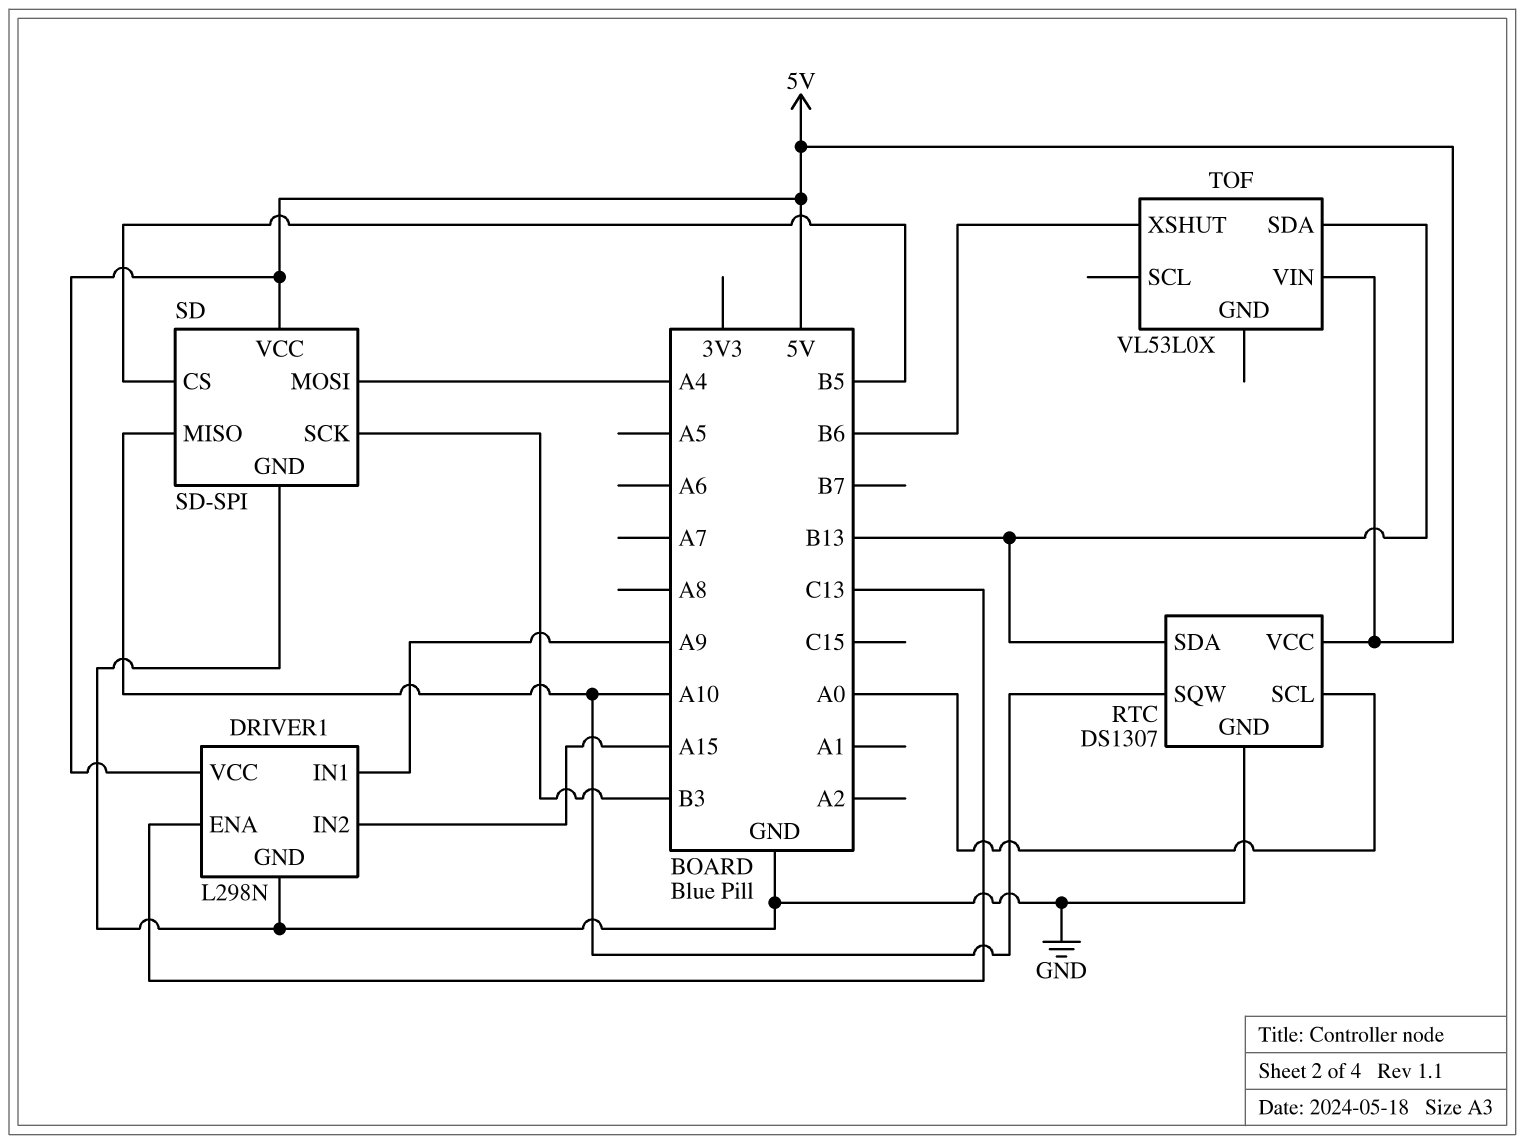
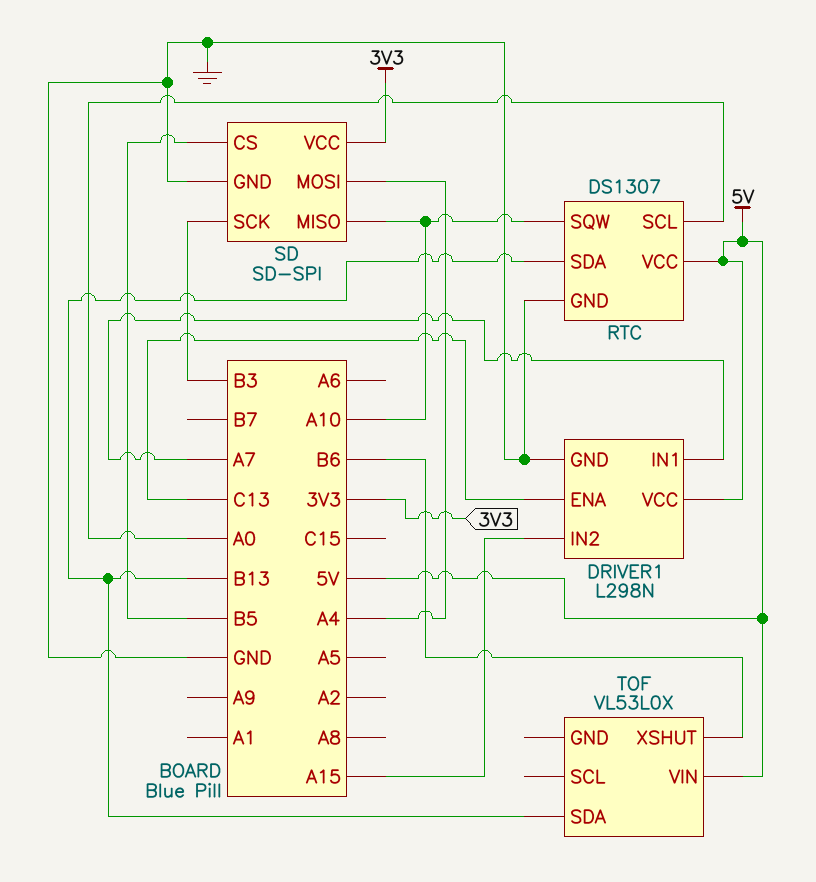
DRIVER1 pin IN1: A9 -> A7
SD pin VCC: 5V -> 3V3

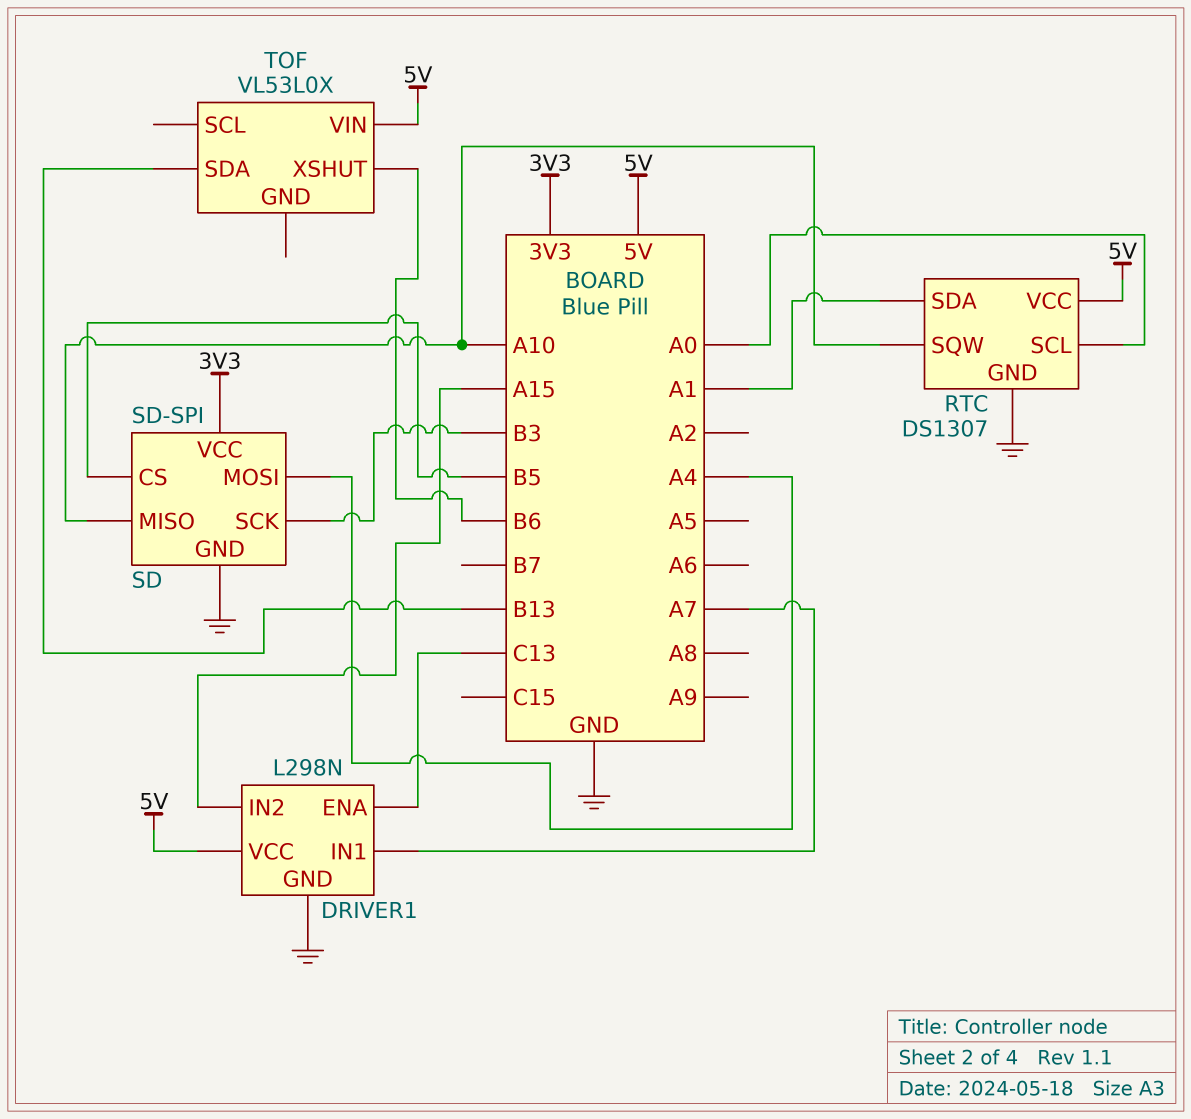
RTC pin SDA: B13 -> A1

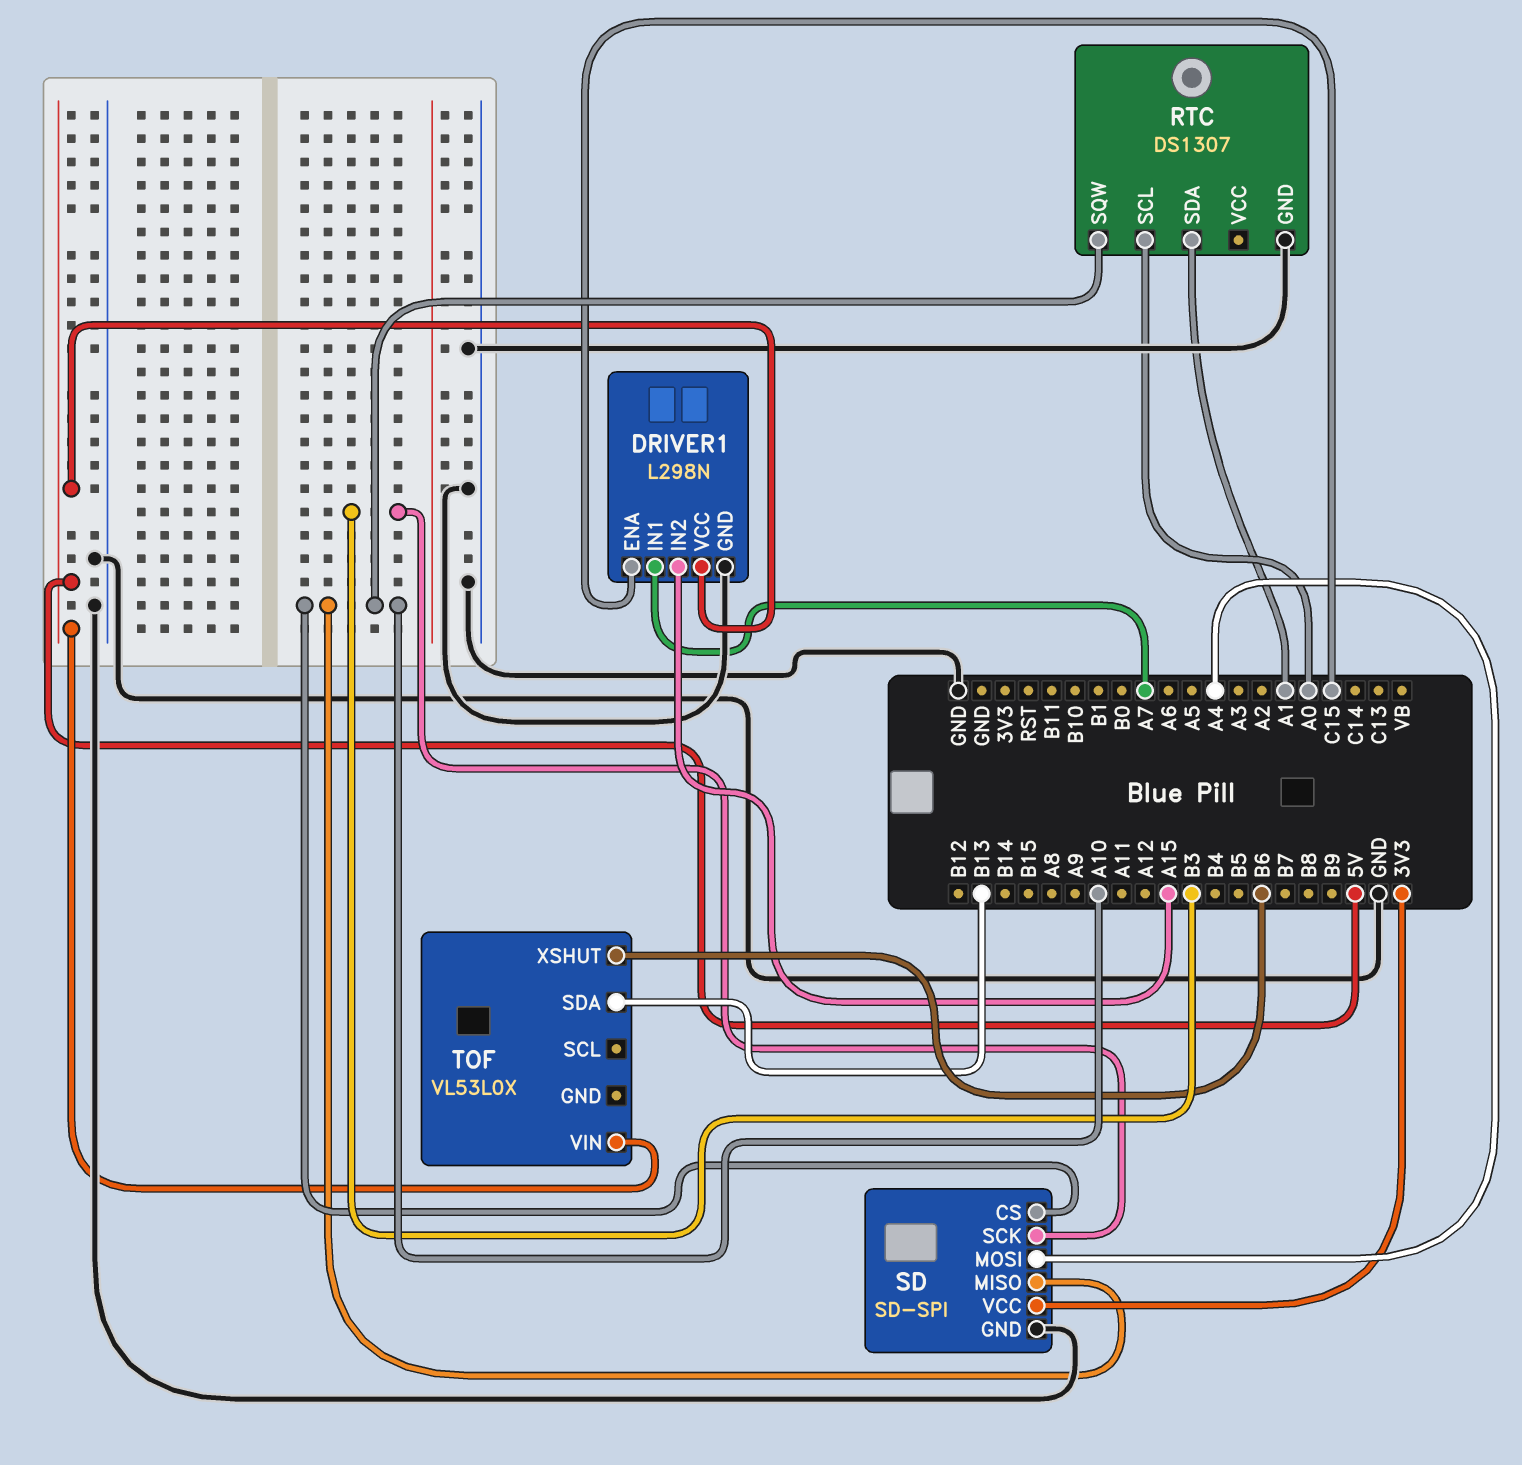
DRIVER1 pin ENA: C13 -> C15
RTC pin VCC: 5V -> none
SD pin CS: B5 -> A10

